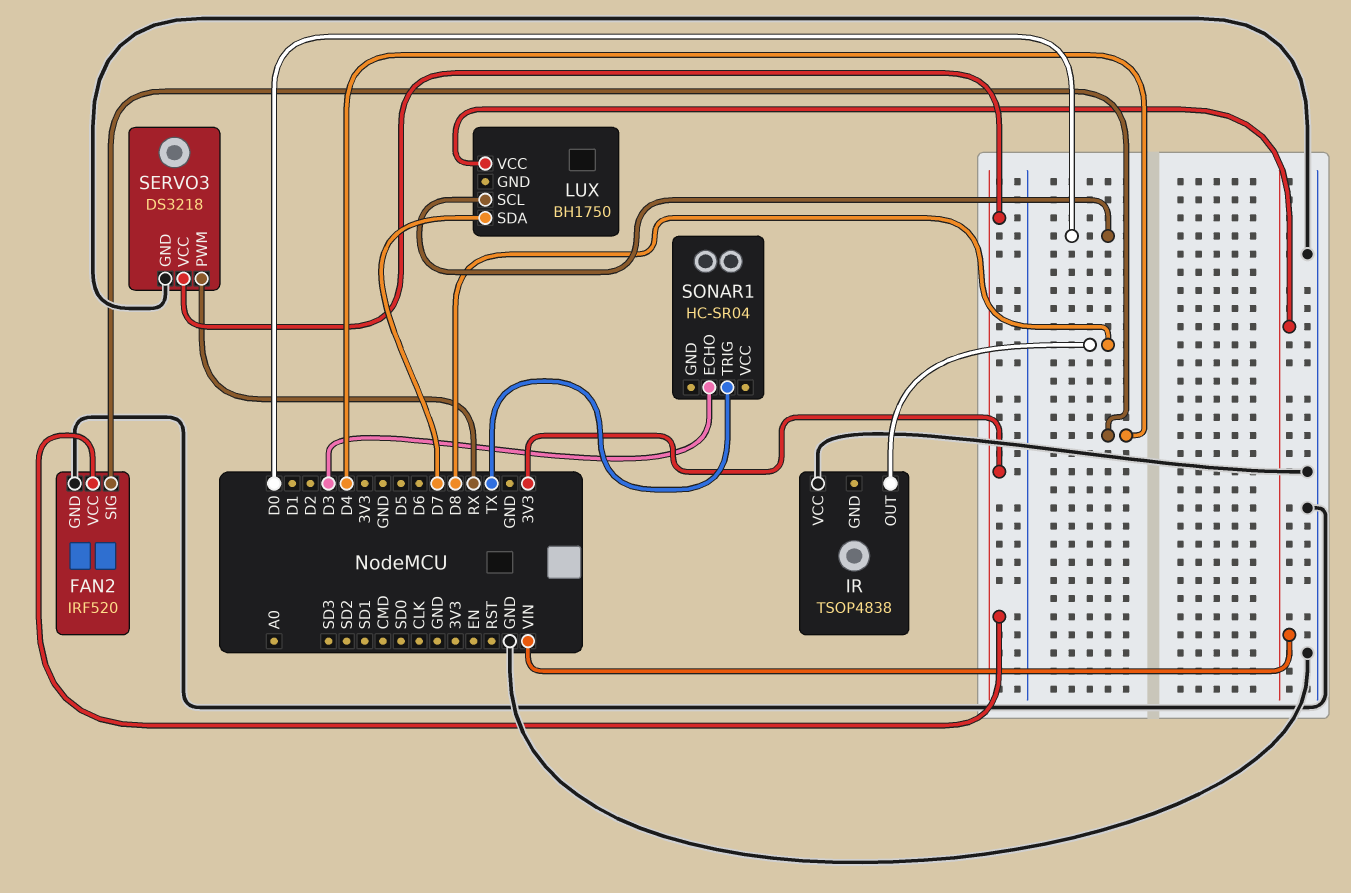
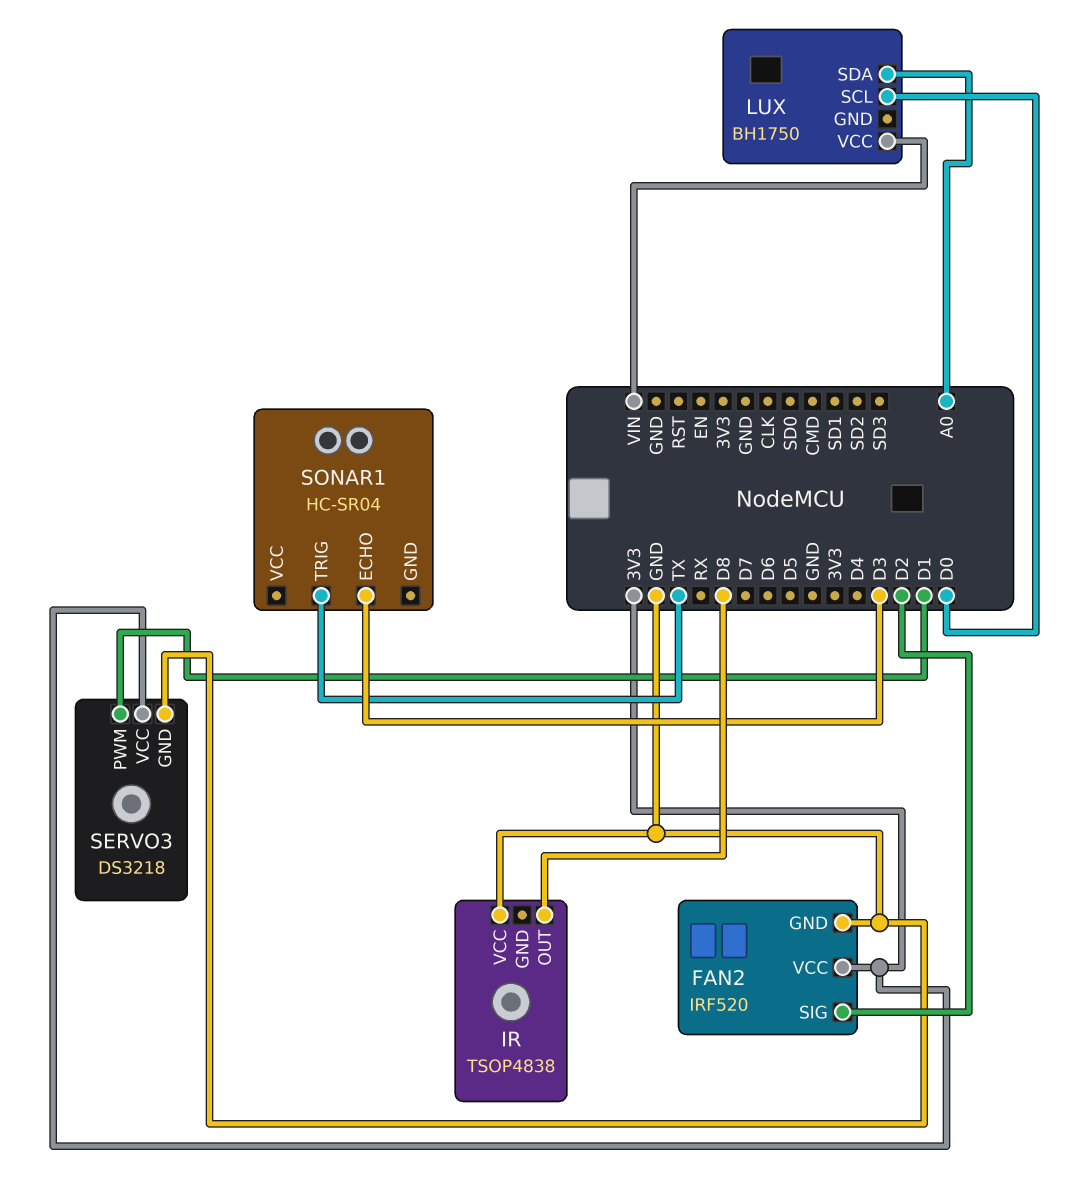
FAN2 pin SIG: D4 -> D2
LUX pin SDA: D7 -> A0
SERVO3 pin PWM: RX -> D1

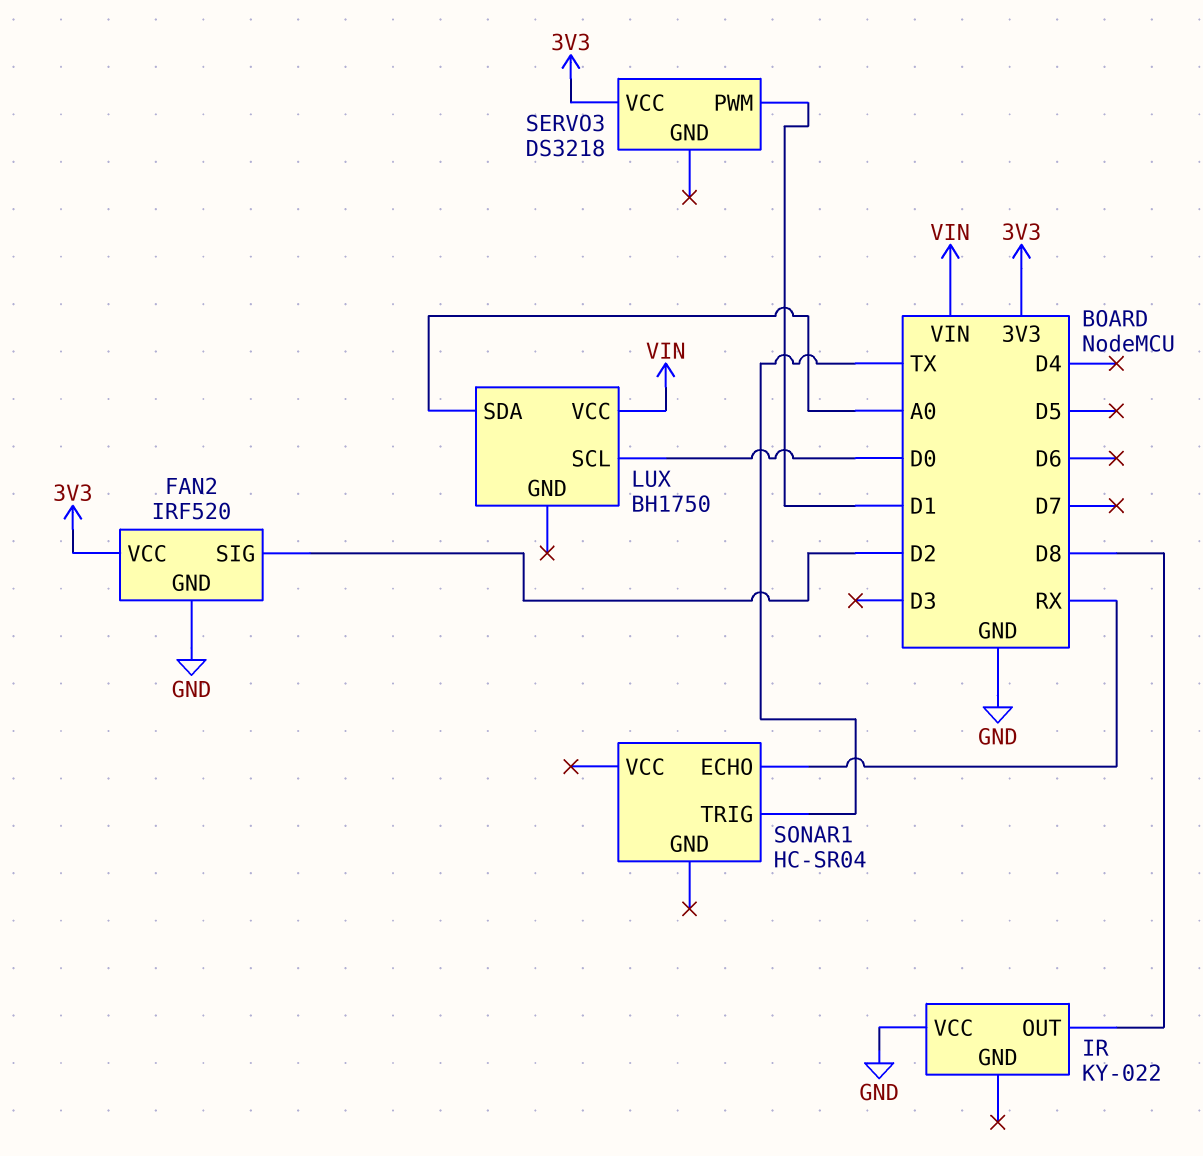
IR: TSOP4838 -> KY-022
SERVO3 pin GND: GND -> none
SONAR1 pin ECHO: D3 -> RX

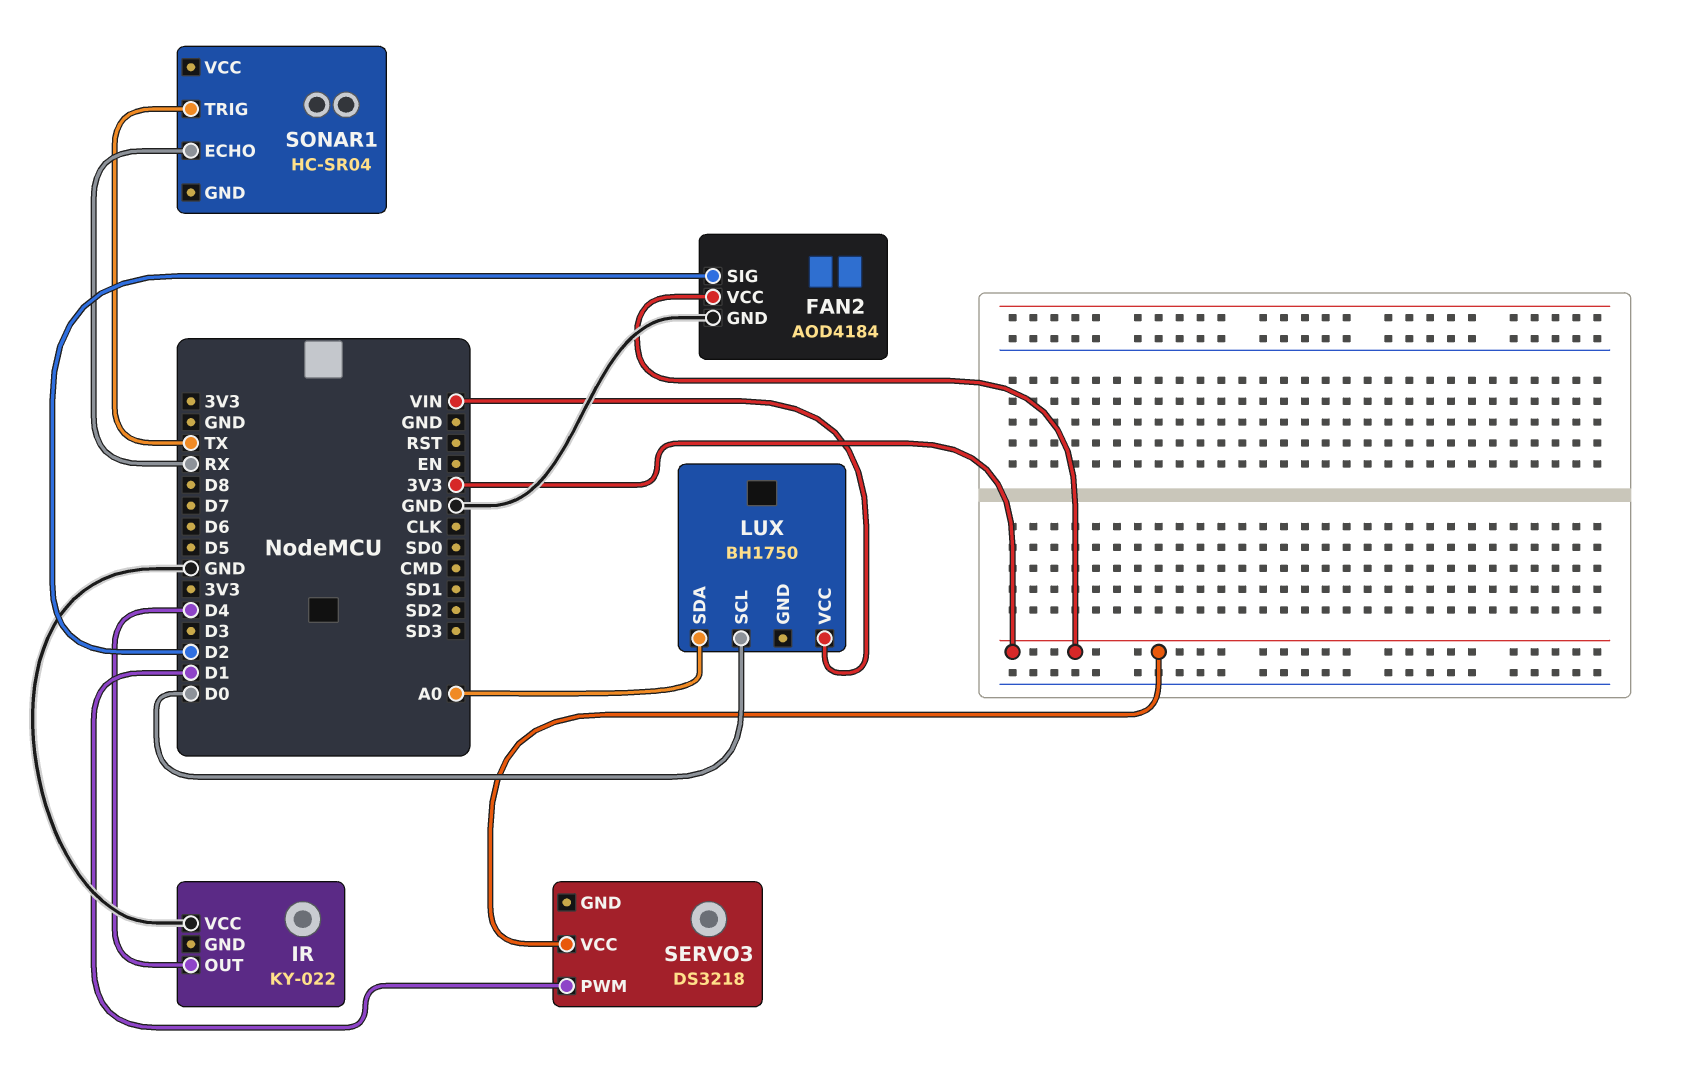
FAN2: IRF520 -> AOD4184
IR pin OUT: D8 -> D4

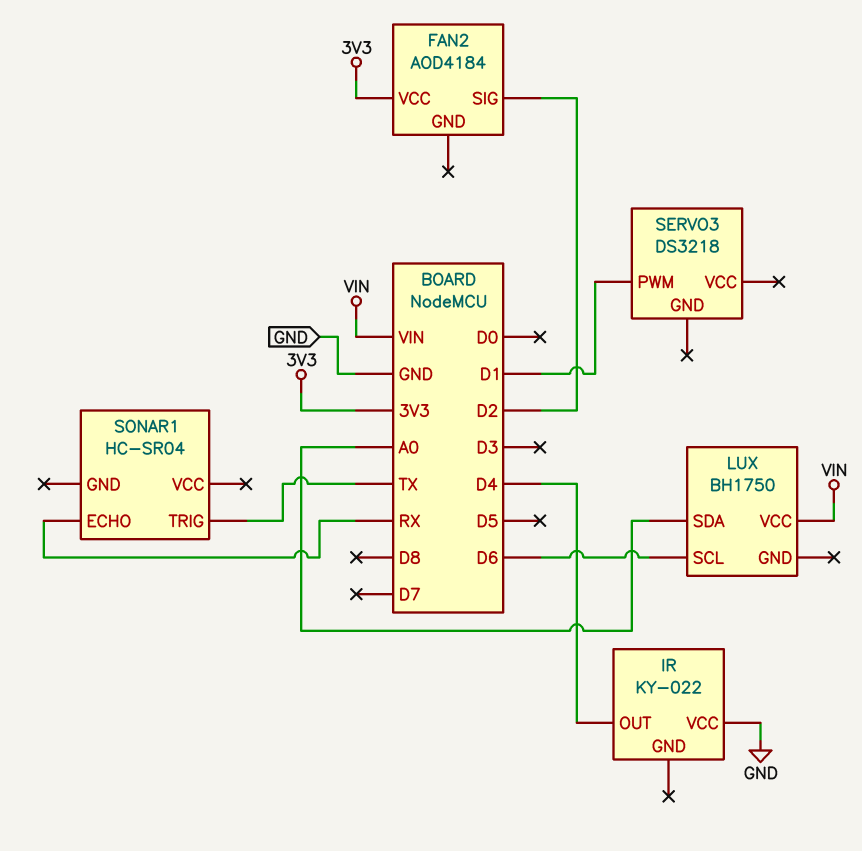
FAN2 pin GND: GND -> none
LUX pin SCL: D0 -> D6
SERVO3 pin VCC: 3V3 -> none

